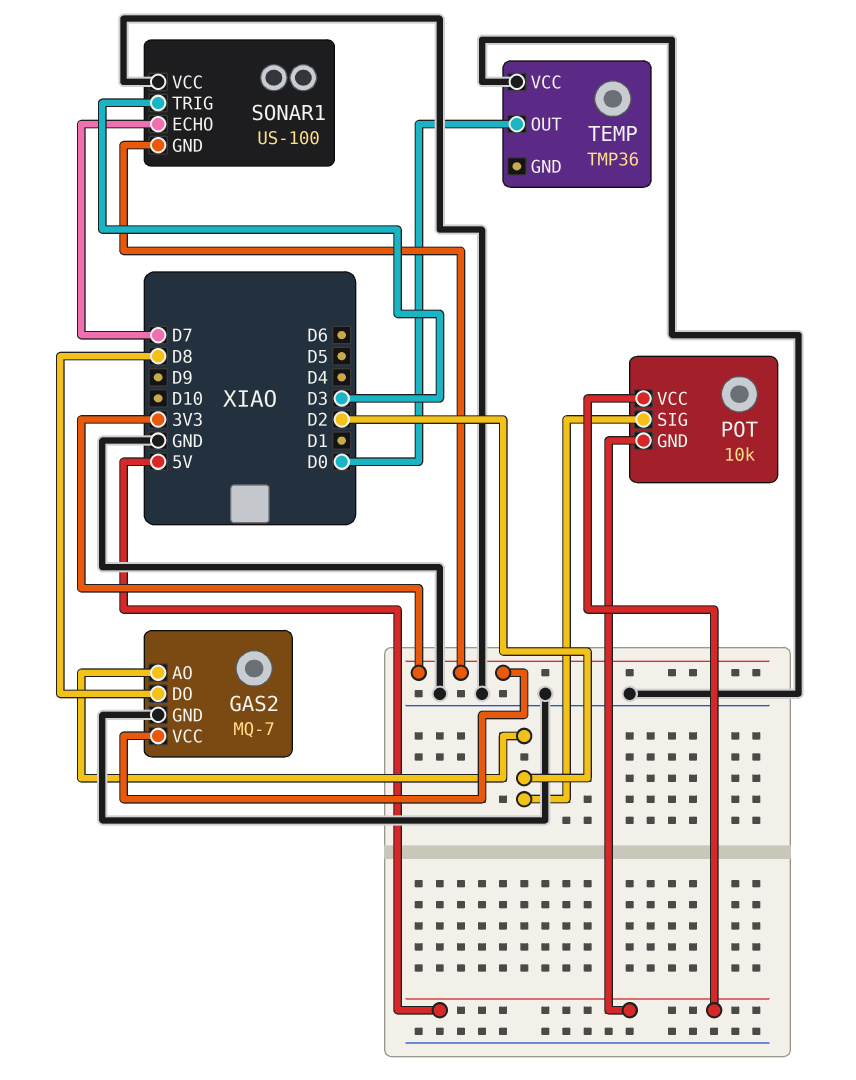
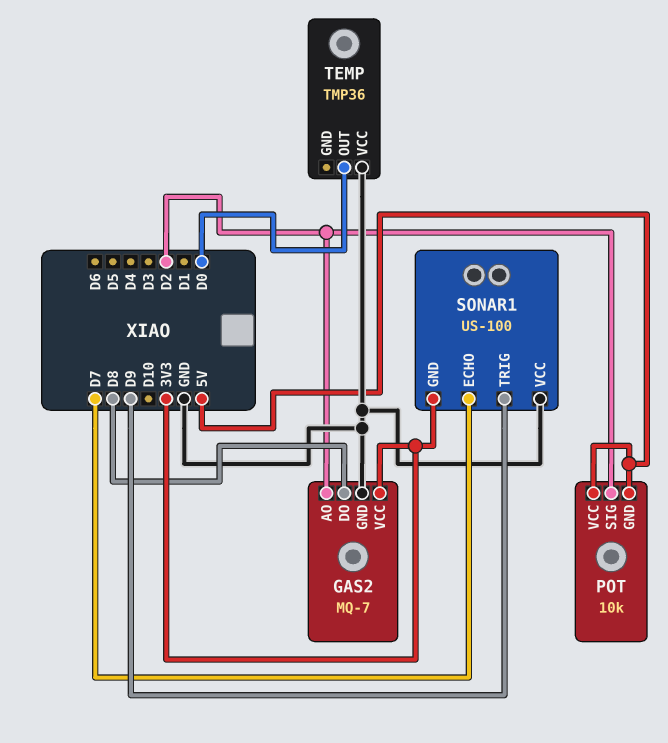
SONAR1 pin TRIG: D3 -> D9

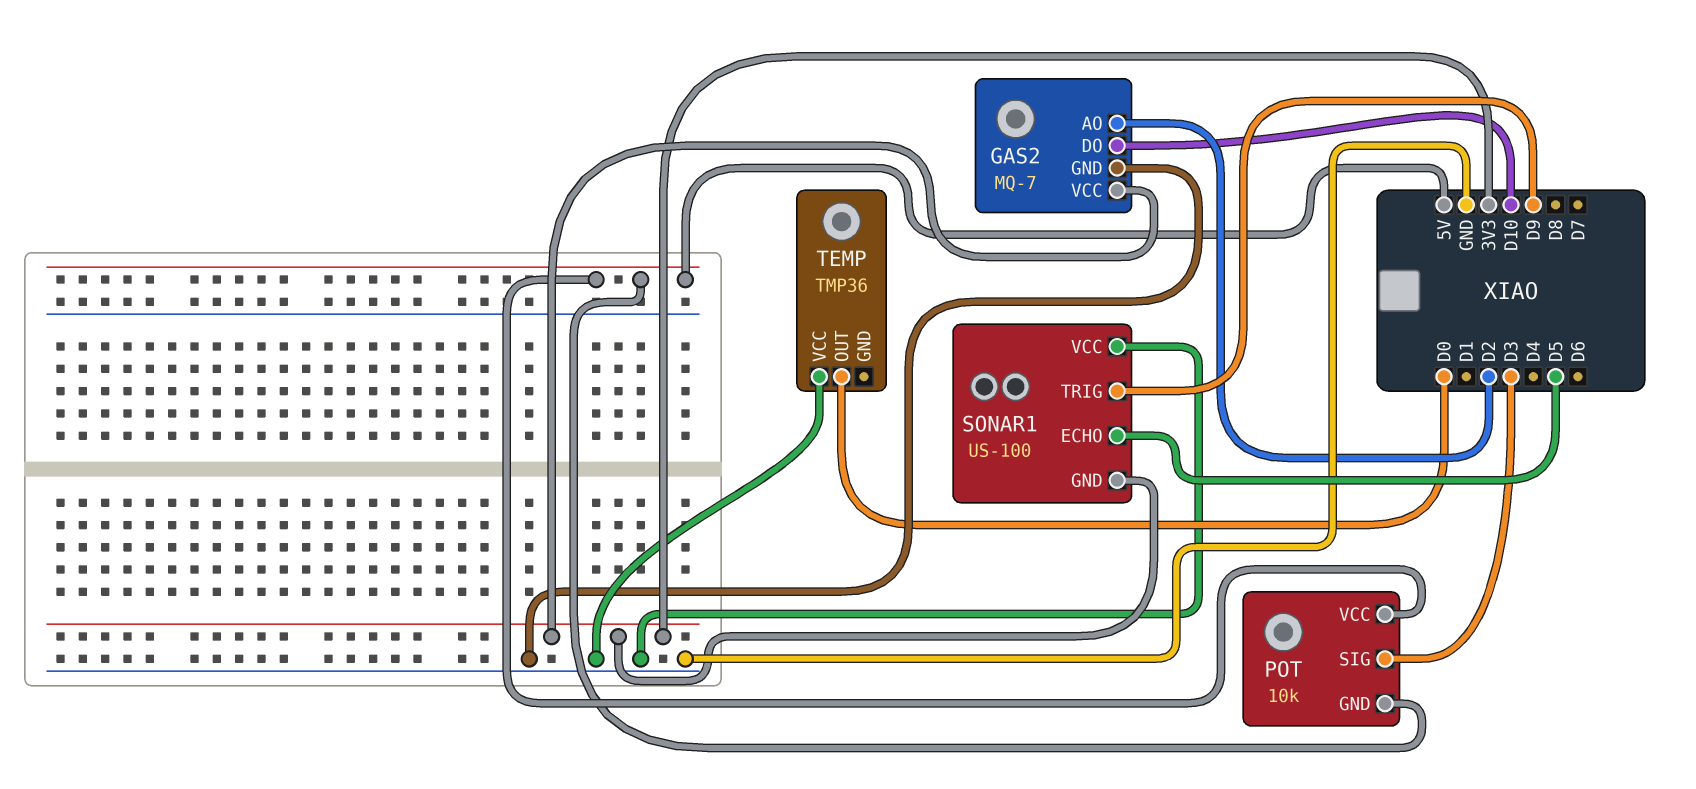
GAS2 pin DO: D8 -> D10
POT pin SIG: D2 -> D3
SONAR1 pin ECHO: D7 -> D5

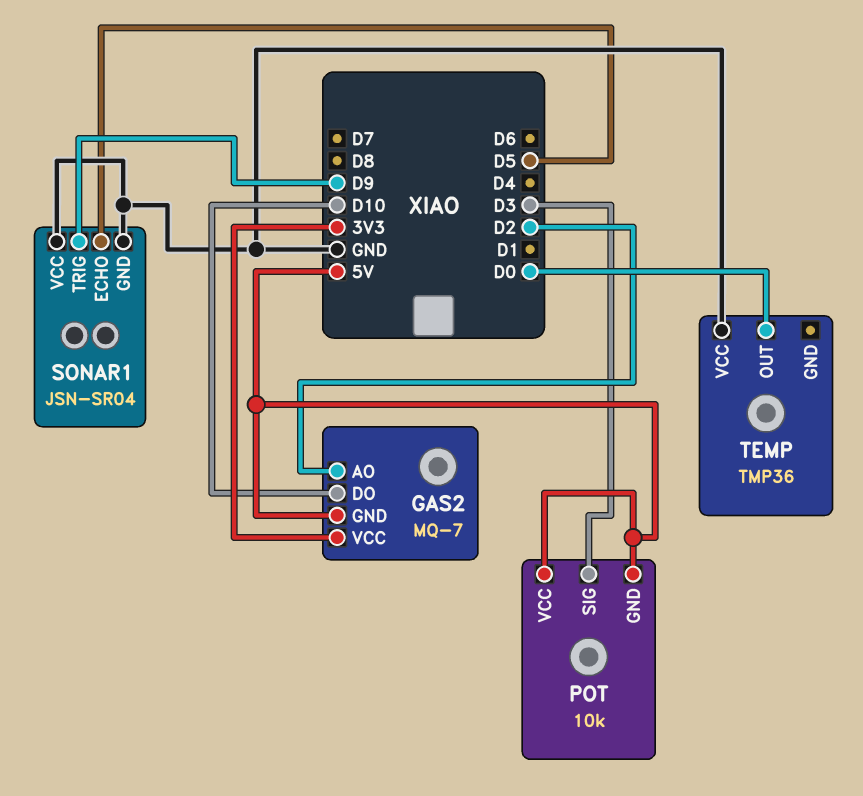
GAS2 pin GND: GND -> 5V
SONAR1: US-100 -> JSN-SR04
SONAR1 pin GND: 3V3 -> GND

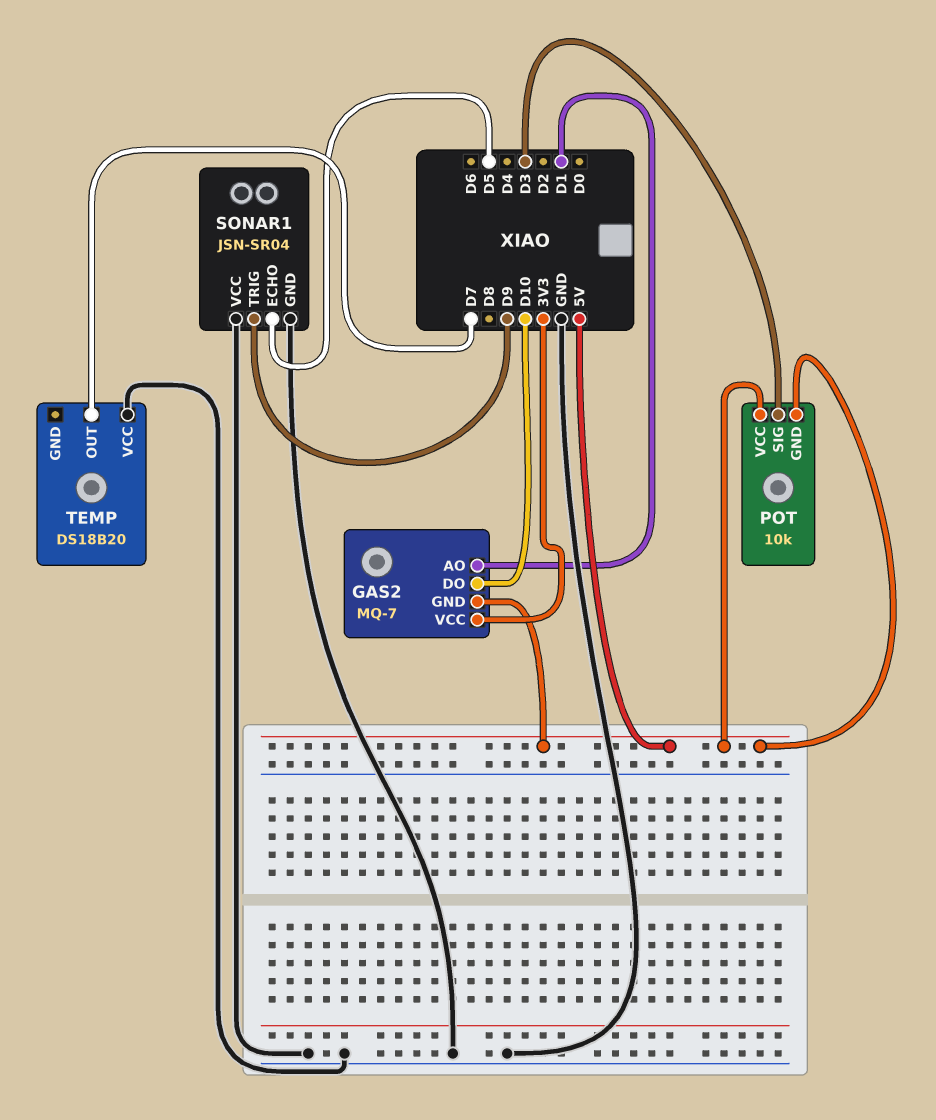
GAS2 pin AO: D2 -> D1
TEMP: TMP36 -> DS18B20
TEMP pin OUT: D0 -> D7

